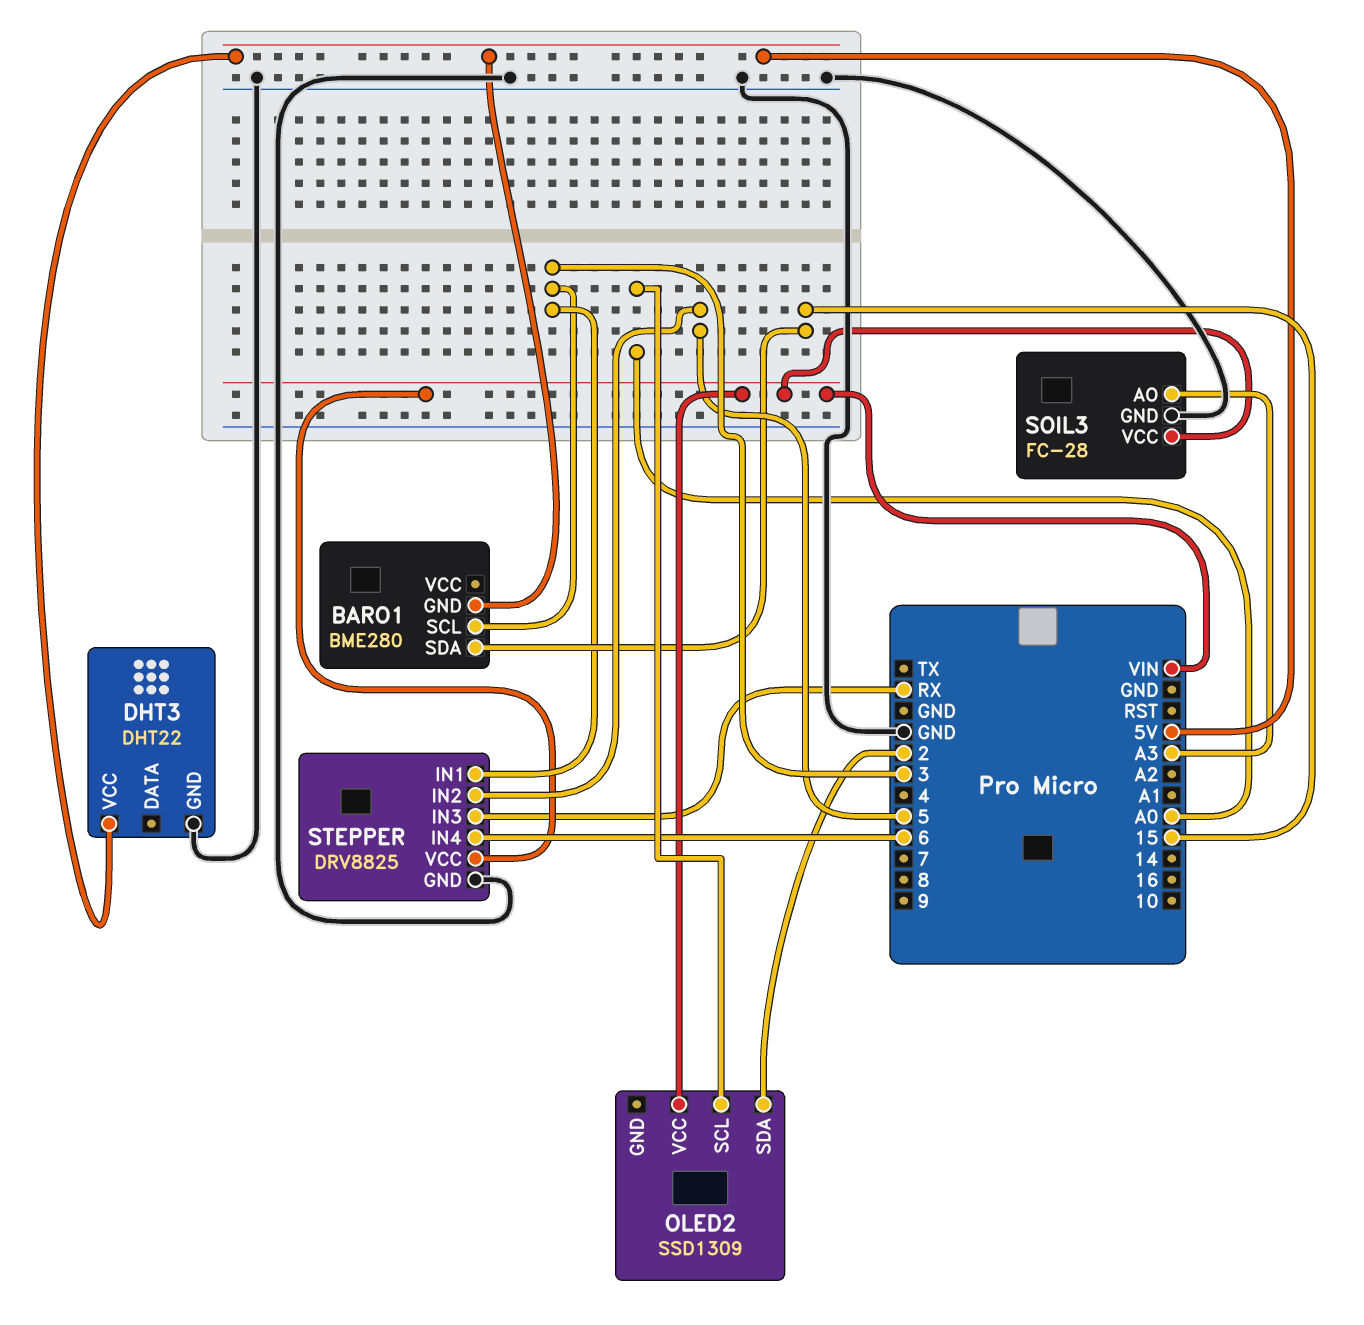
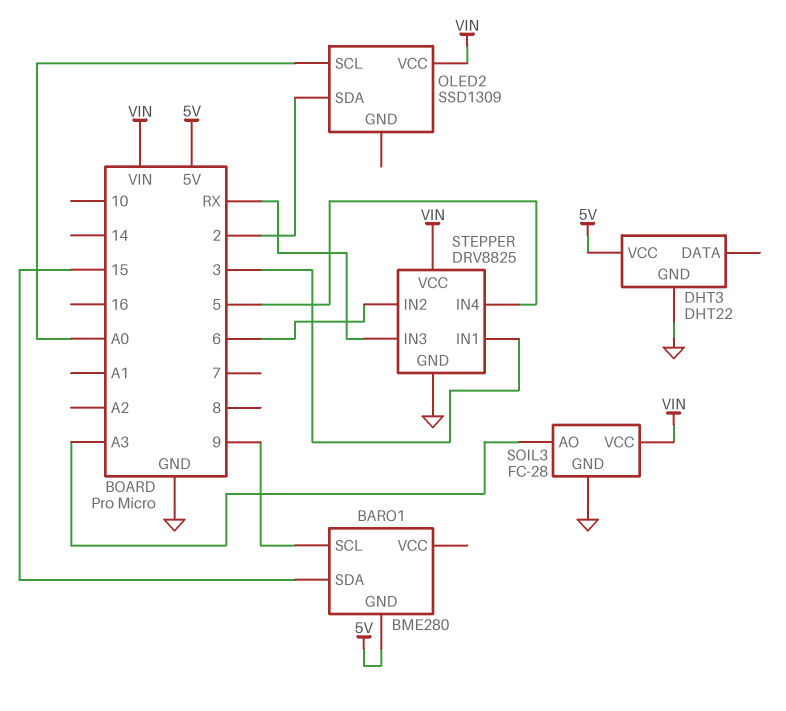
BARO1 pin SCL: 3 -> 9
STEPPER pin IN2: 5 -> 6
STEPPER pin IN4: 6 -> 5

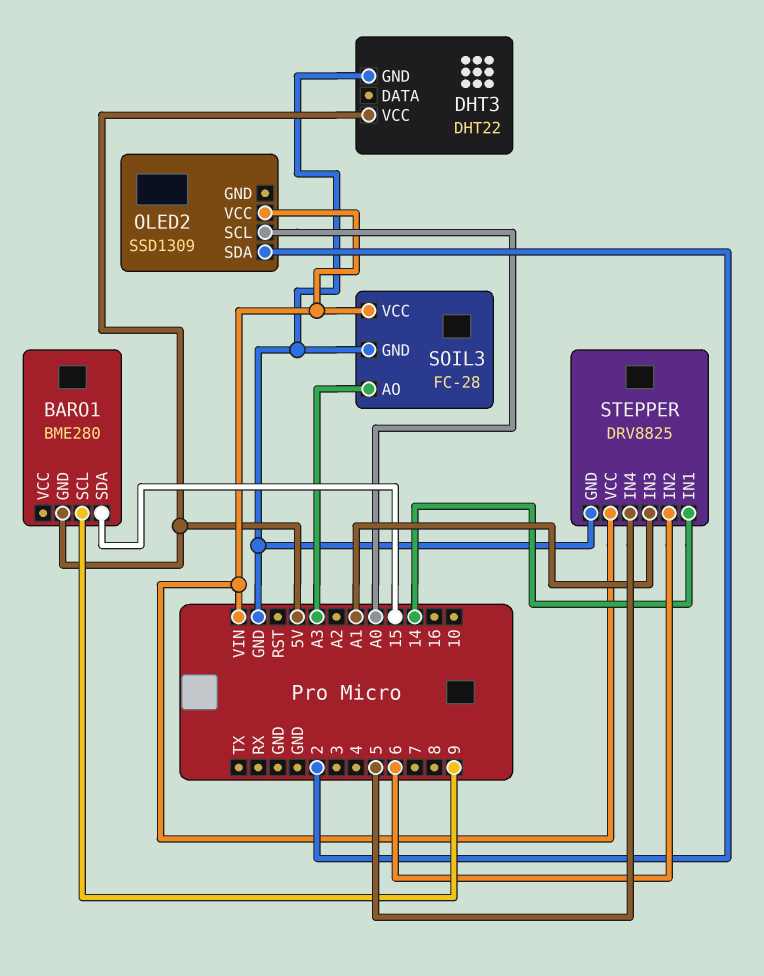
STEPPER pin IN1: 3 -> 14
STEPPER pin IN3: RX -> A1

